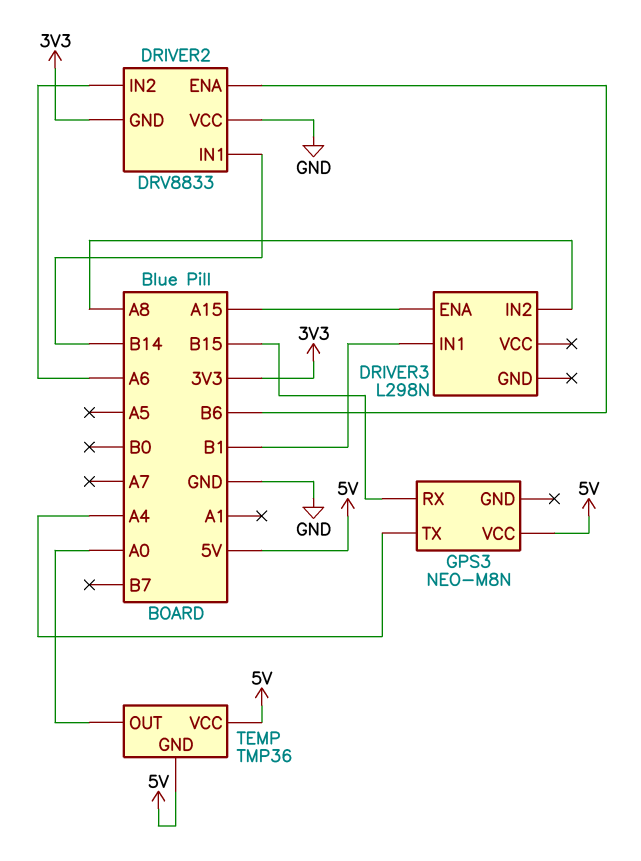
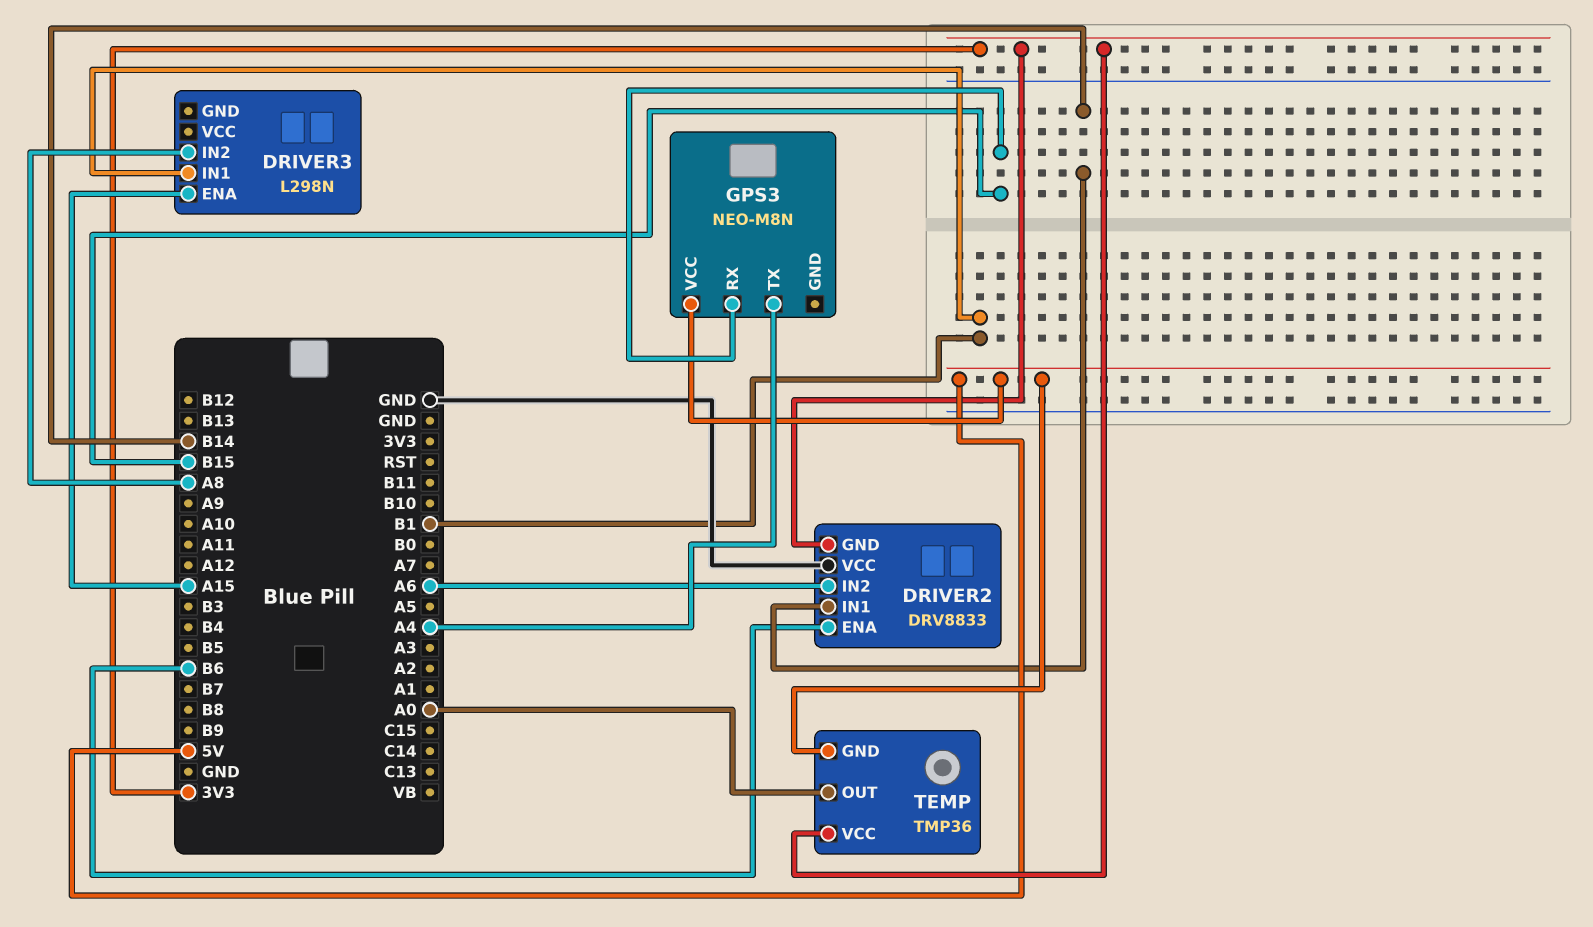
TEMP pin VCC: 5V -> 3V3

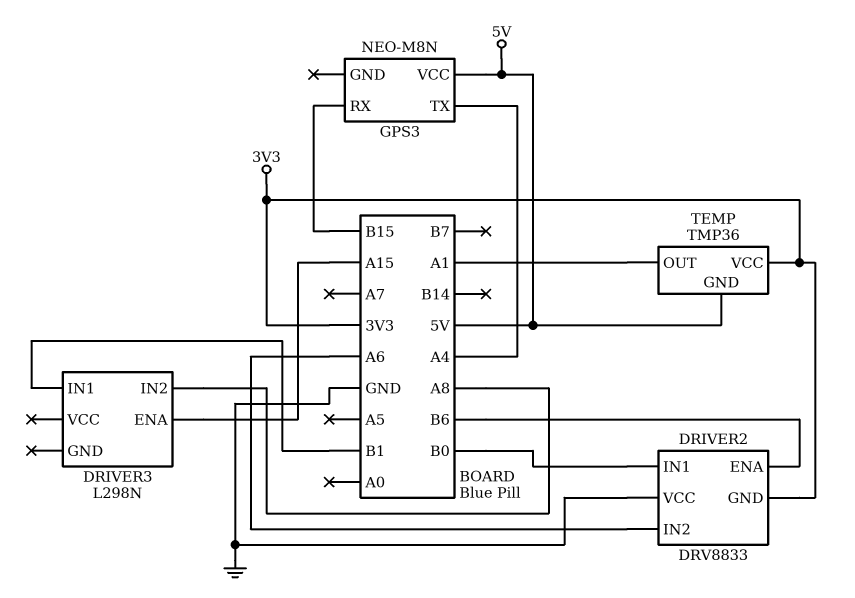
DRIVER2 pin IN1: B14 -> B0
TEMP pin OUT: A0 -> A1

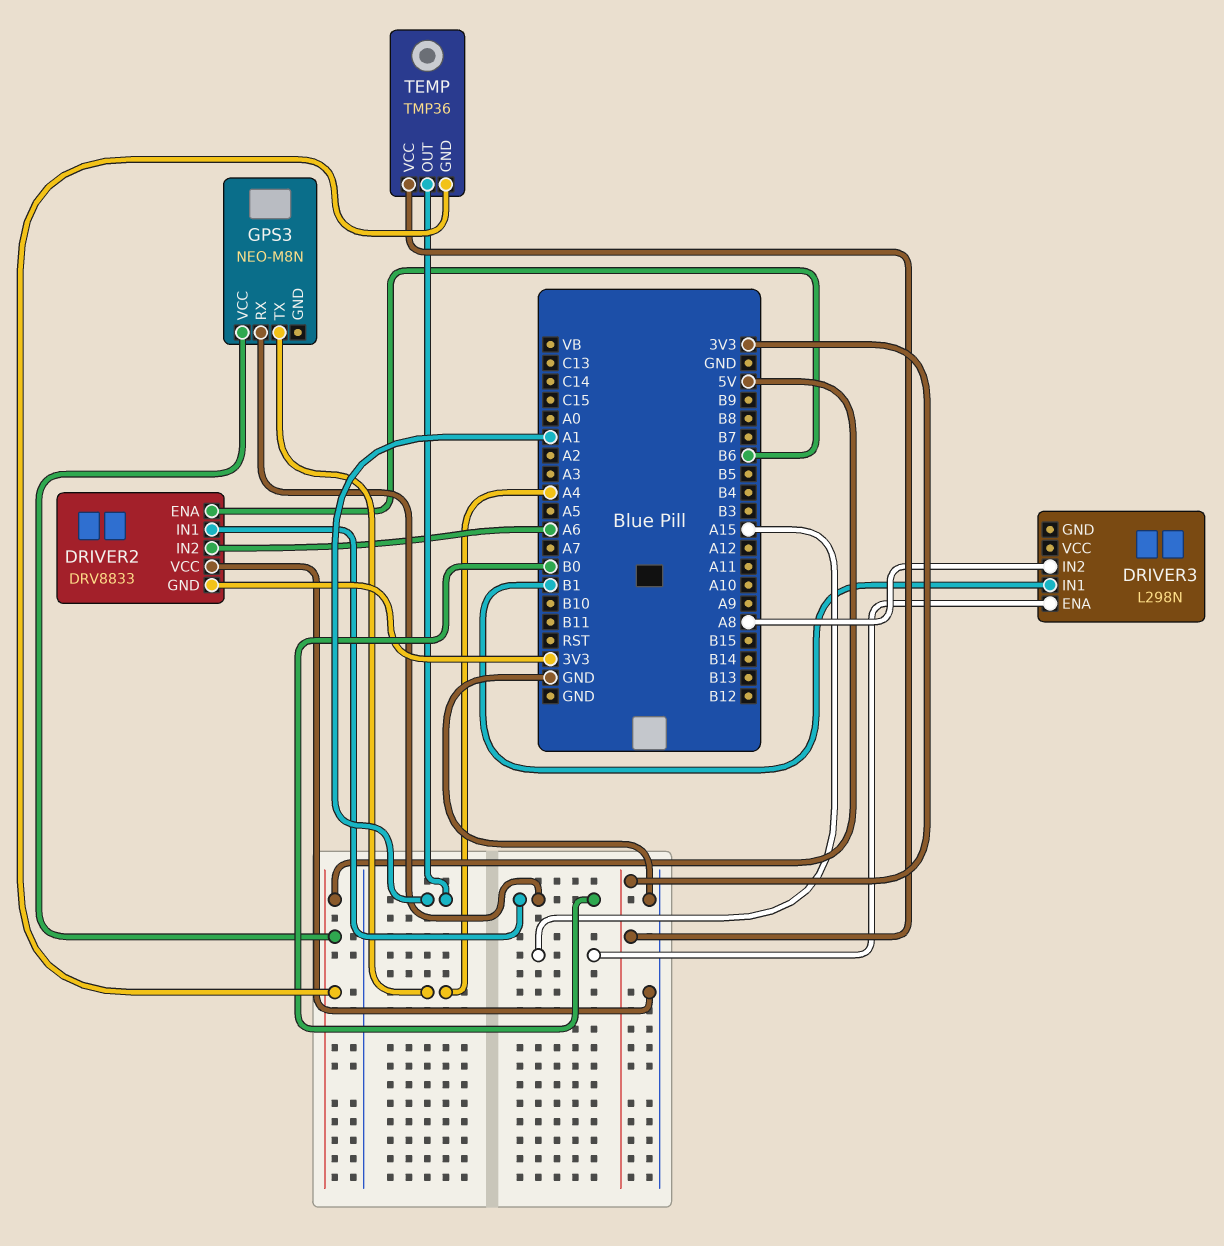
GPS3 pin RX: B15 -> B0

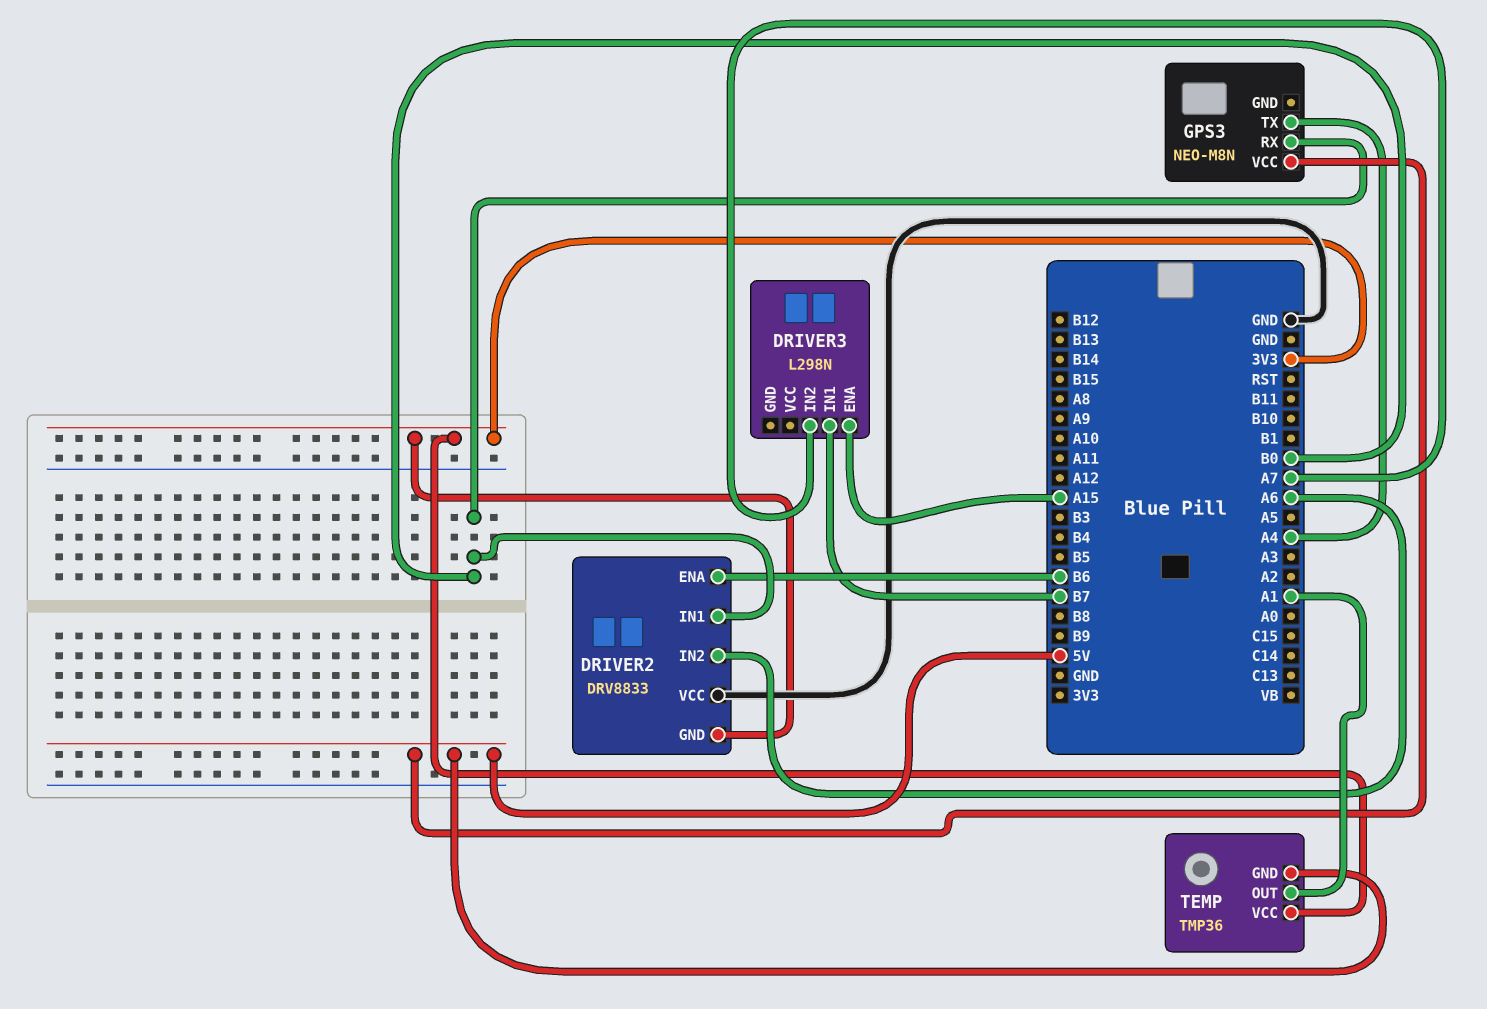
DRIVER3 pin IN1: B1 -> B7
DRIVER3 pin IN2: A8 -> A7

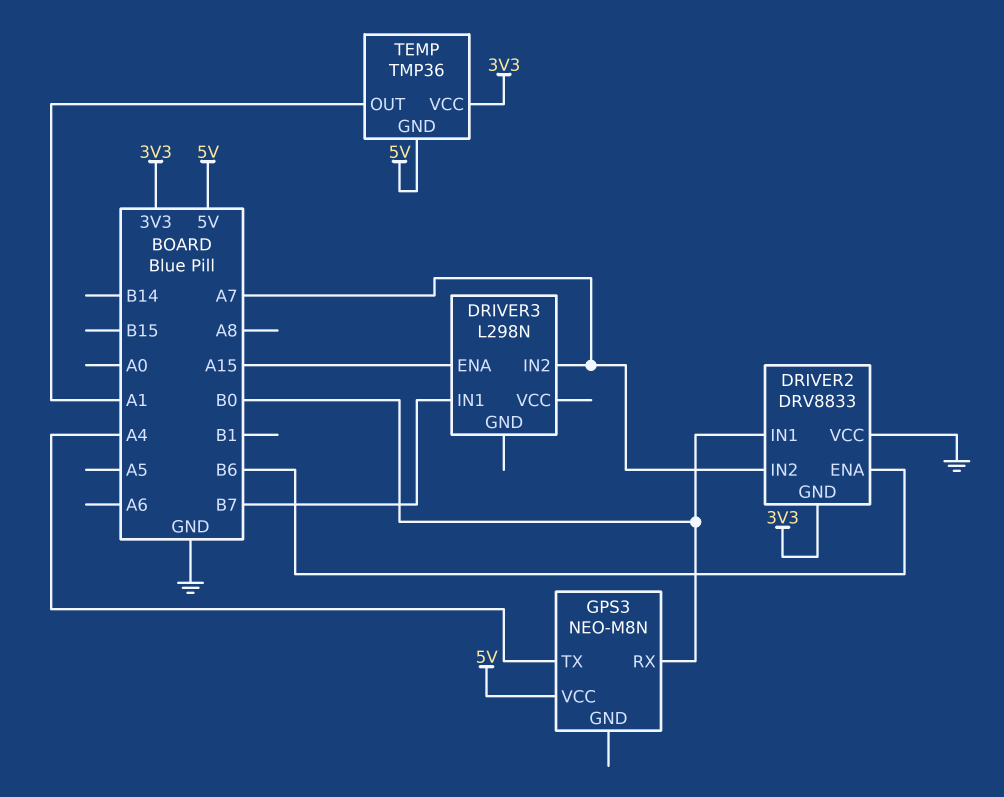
DRIVER2 pin IN2: A6 -> A7

